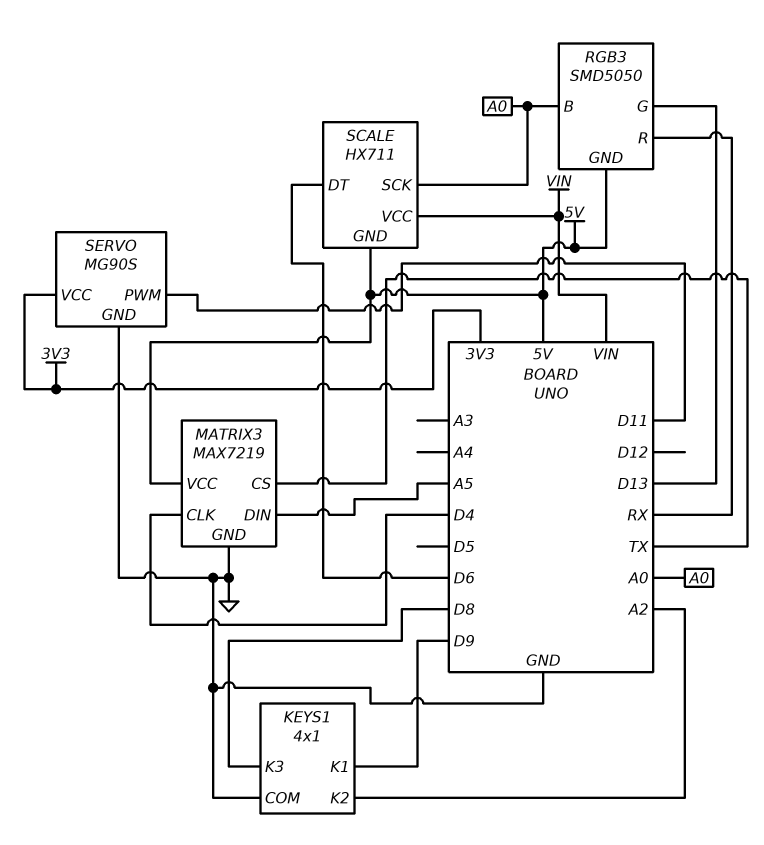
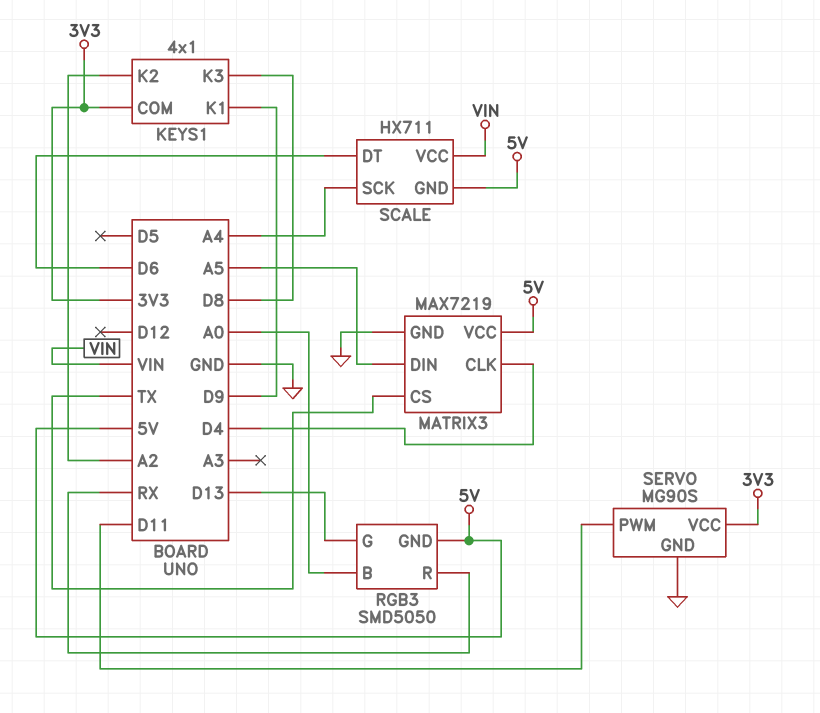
KEYS1 pin COM: GND -> 3V3
SCALE pin SCK: A0 -> A4

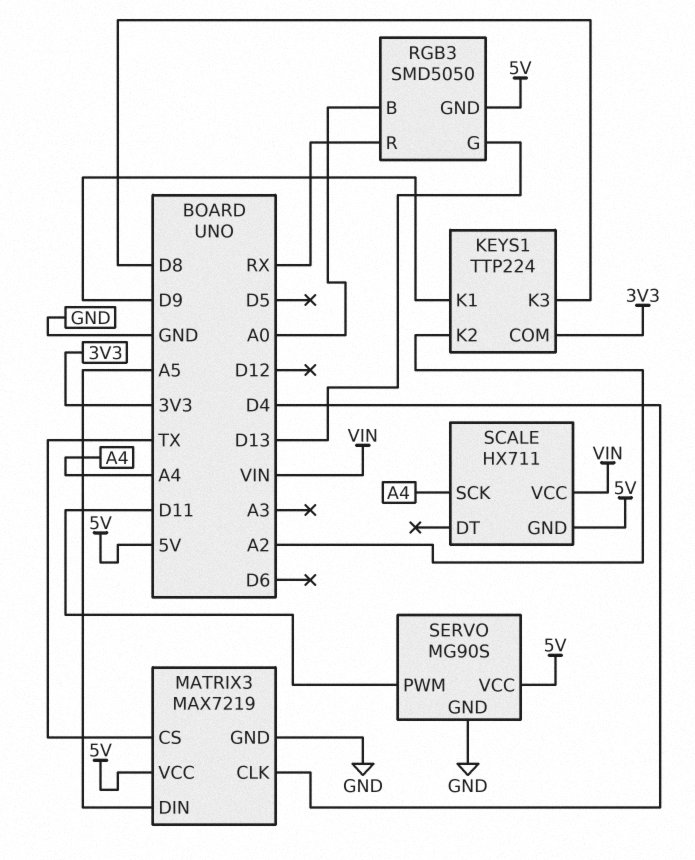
KEYS1: 4x1 -> TTP224
SCALE pin DT: D6 -> none
SERVO pin VCC: 3V3 -> 5V

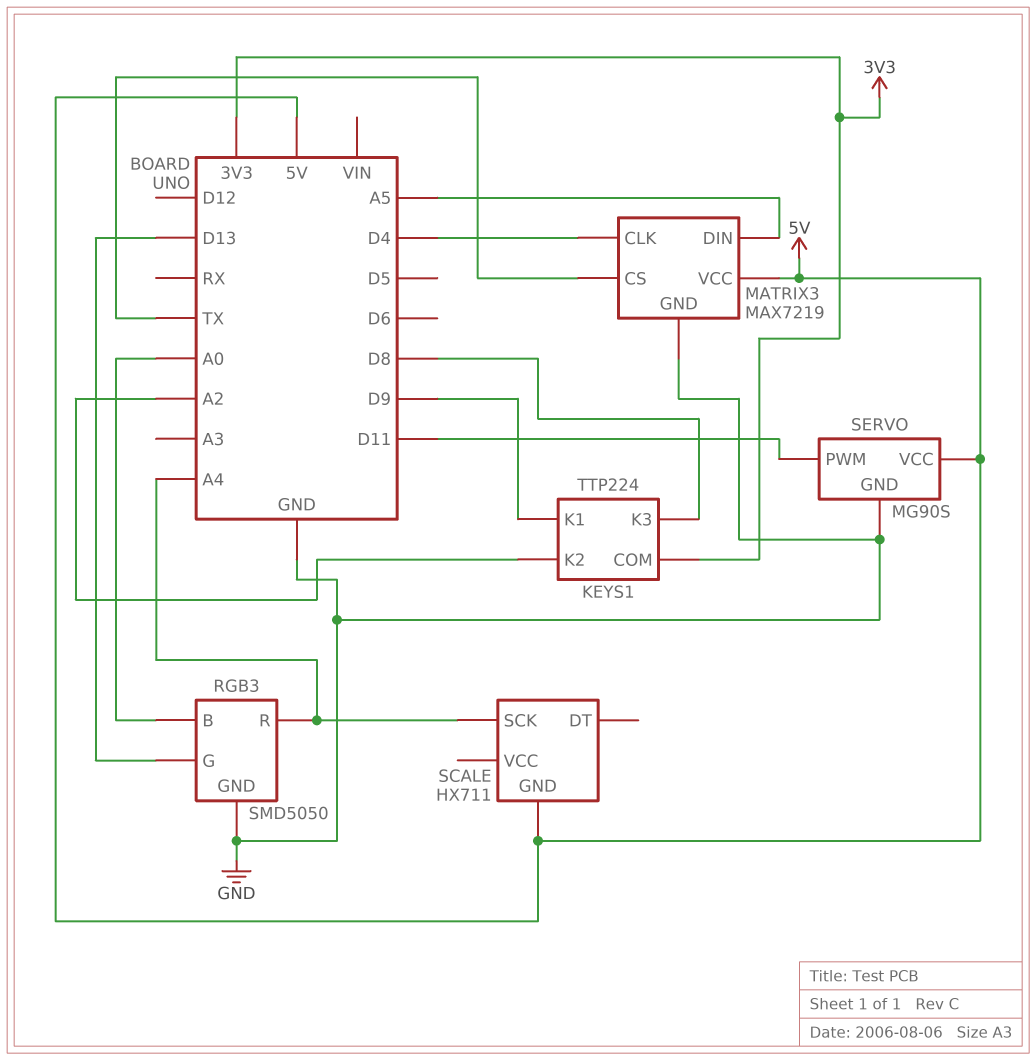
RGB3 pin GND: 5V -> GND
RGB3 pin R: RX -> A4
SCALE pin VCC: VIN -> none

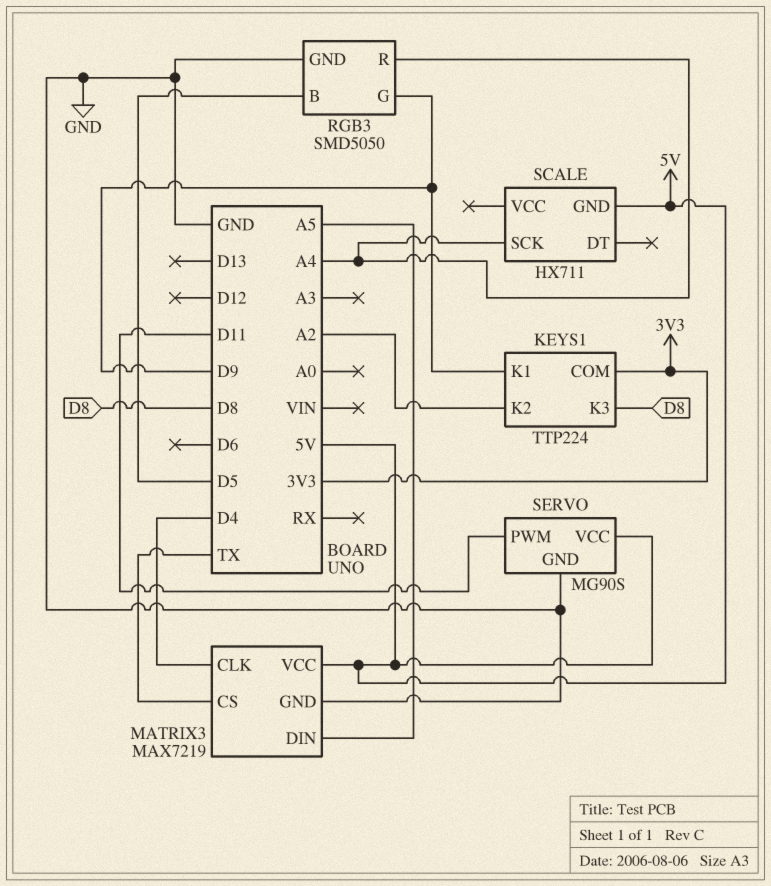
RGB3 pin B: A0 -> D5
RGB3 pin G: D13 -> D9

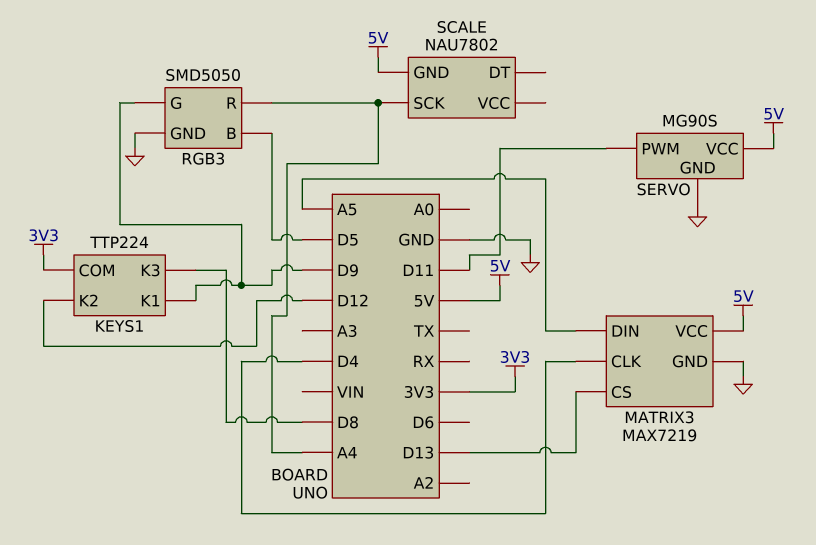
KEYS1 pin K2: A2 -> D12
MATRIX3 pin CS: TX -> D13
SCALE: HX711 -> NAU7802

